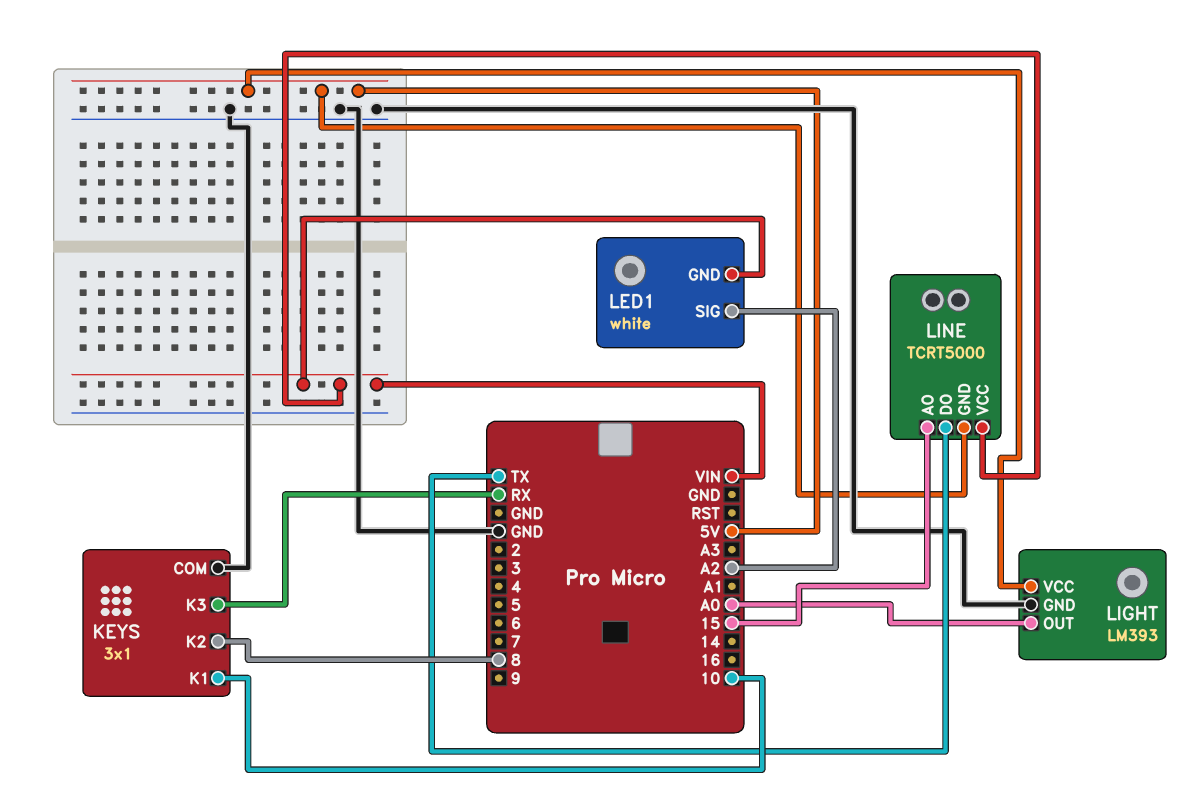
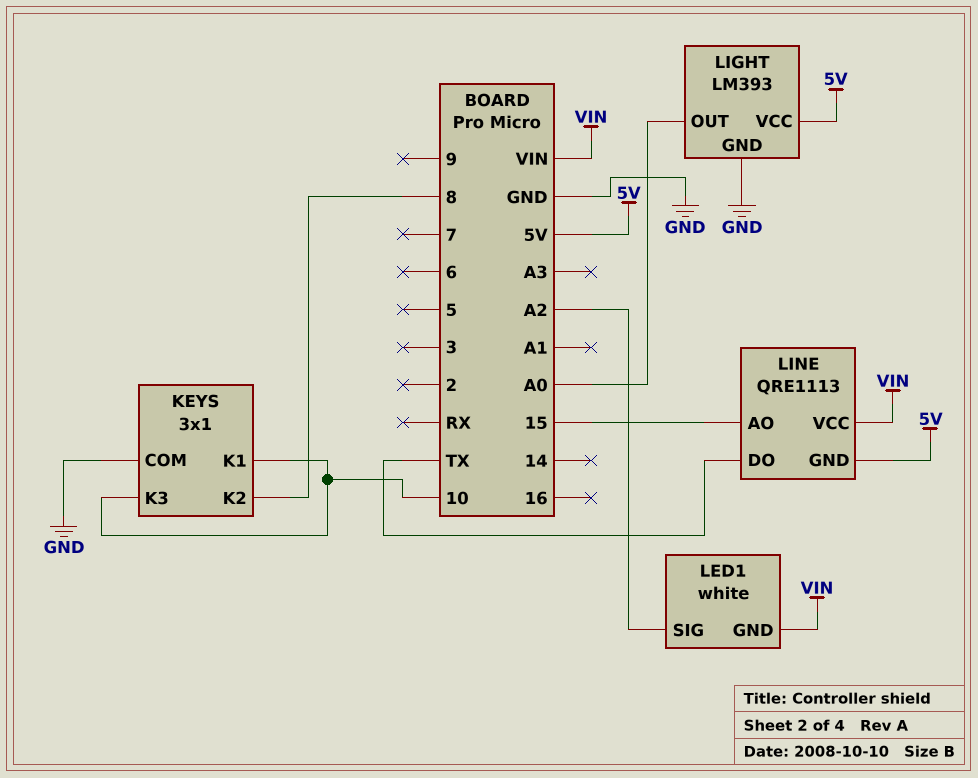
KEYS pin K3: RX -> 10
LINE: TCRT5000 -> QRE1113

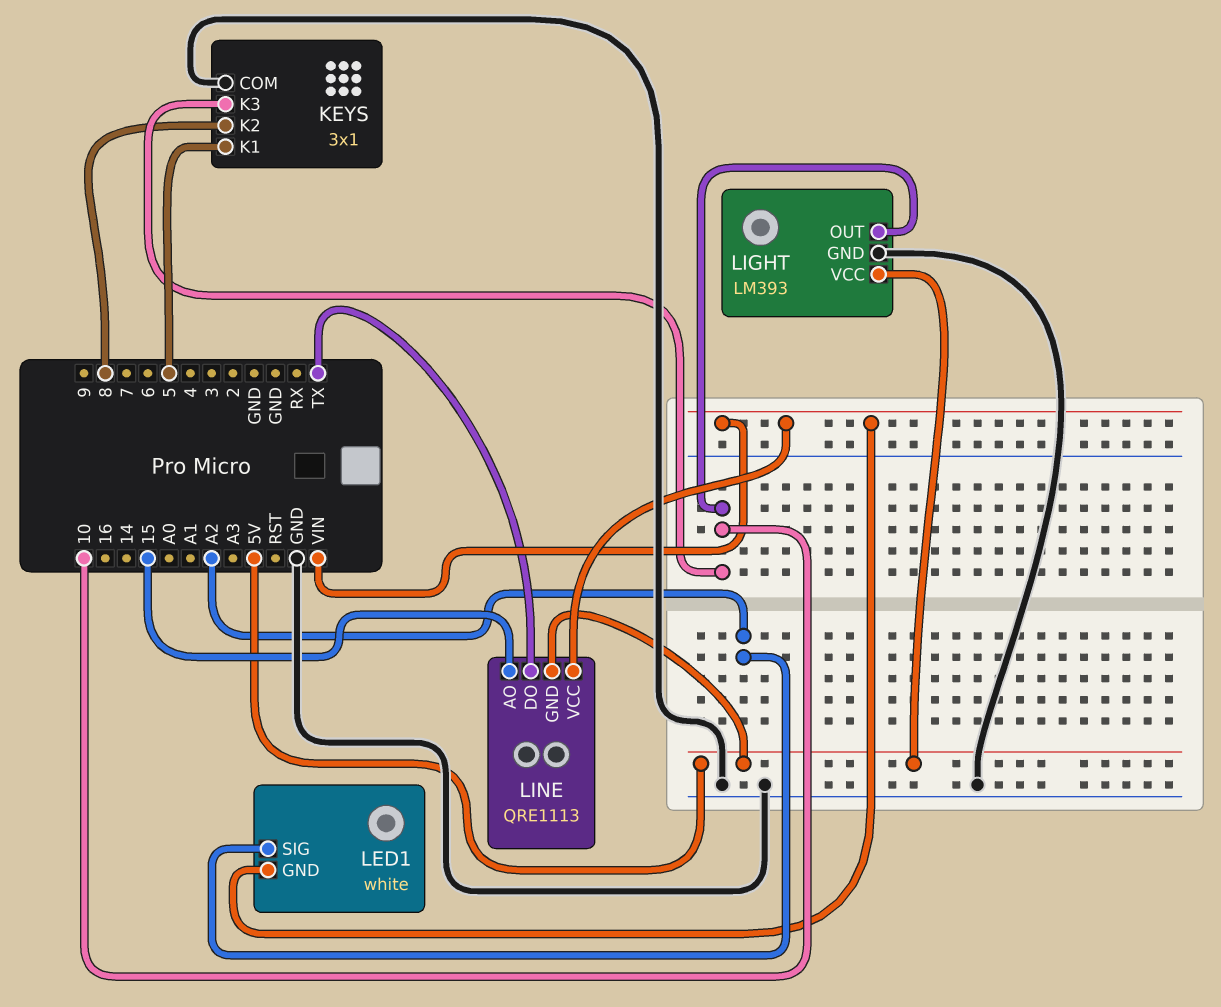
KEYS pin K1: 10 -> 5
LIGHT pin OUT: A0 -> 10

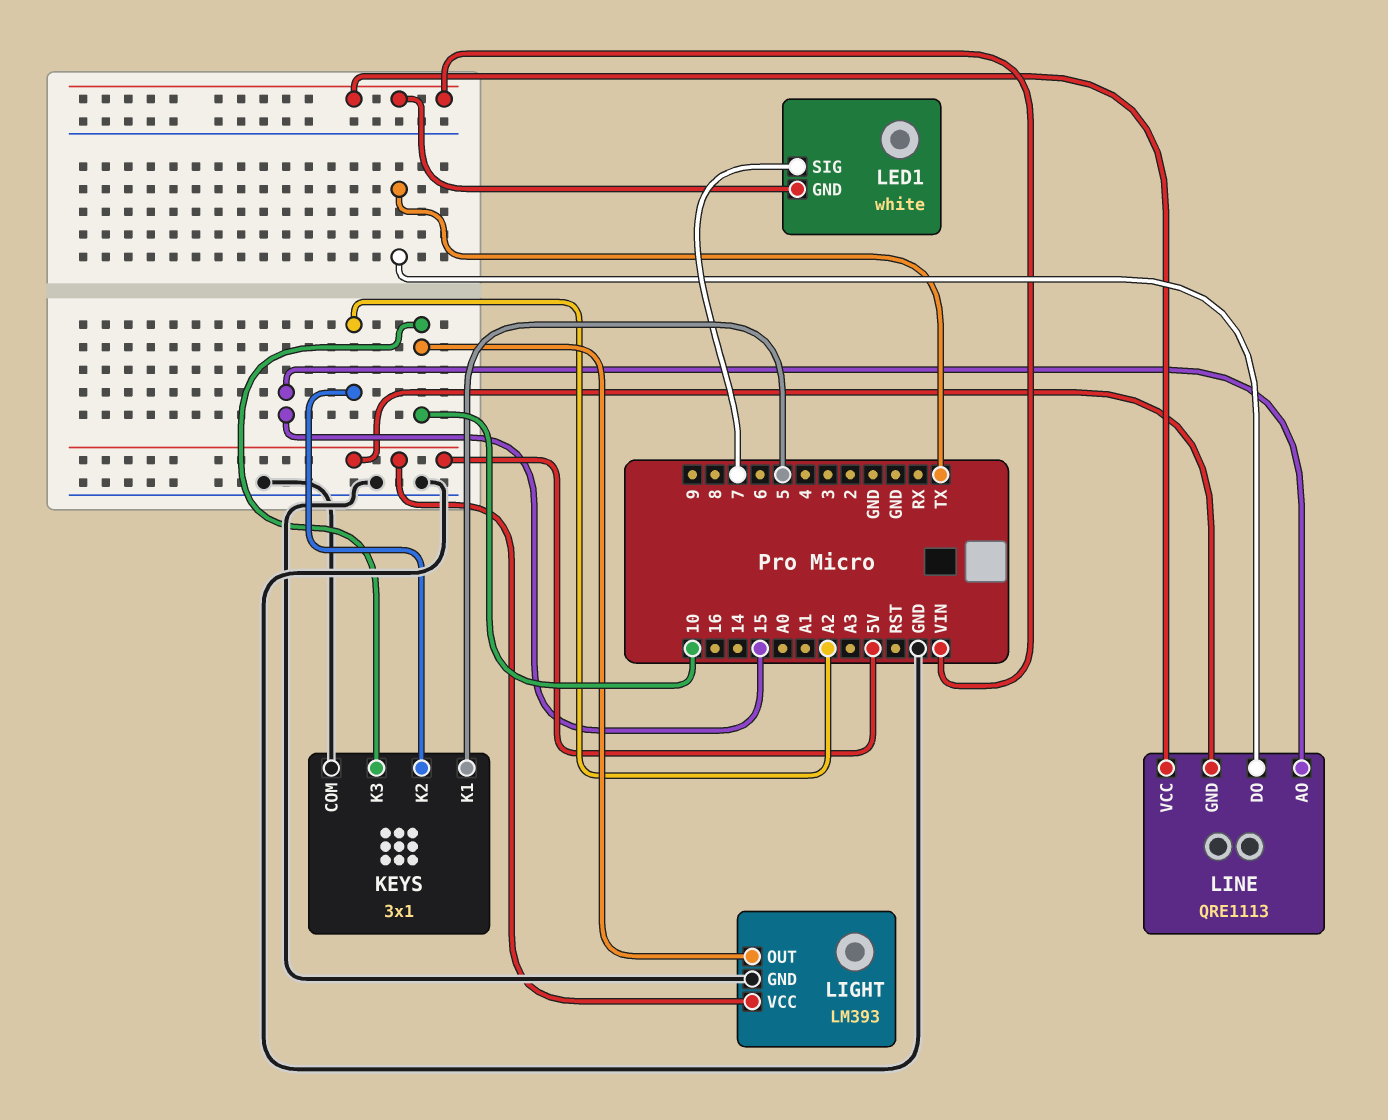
KEYS pin K2: 8 -> A2
LED1 pin SIG: A2 -> 7

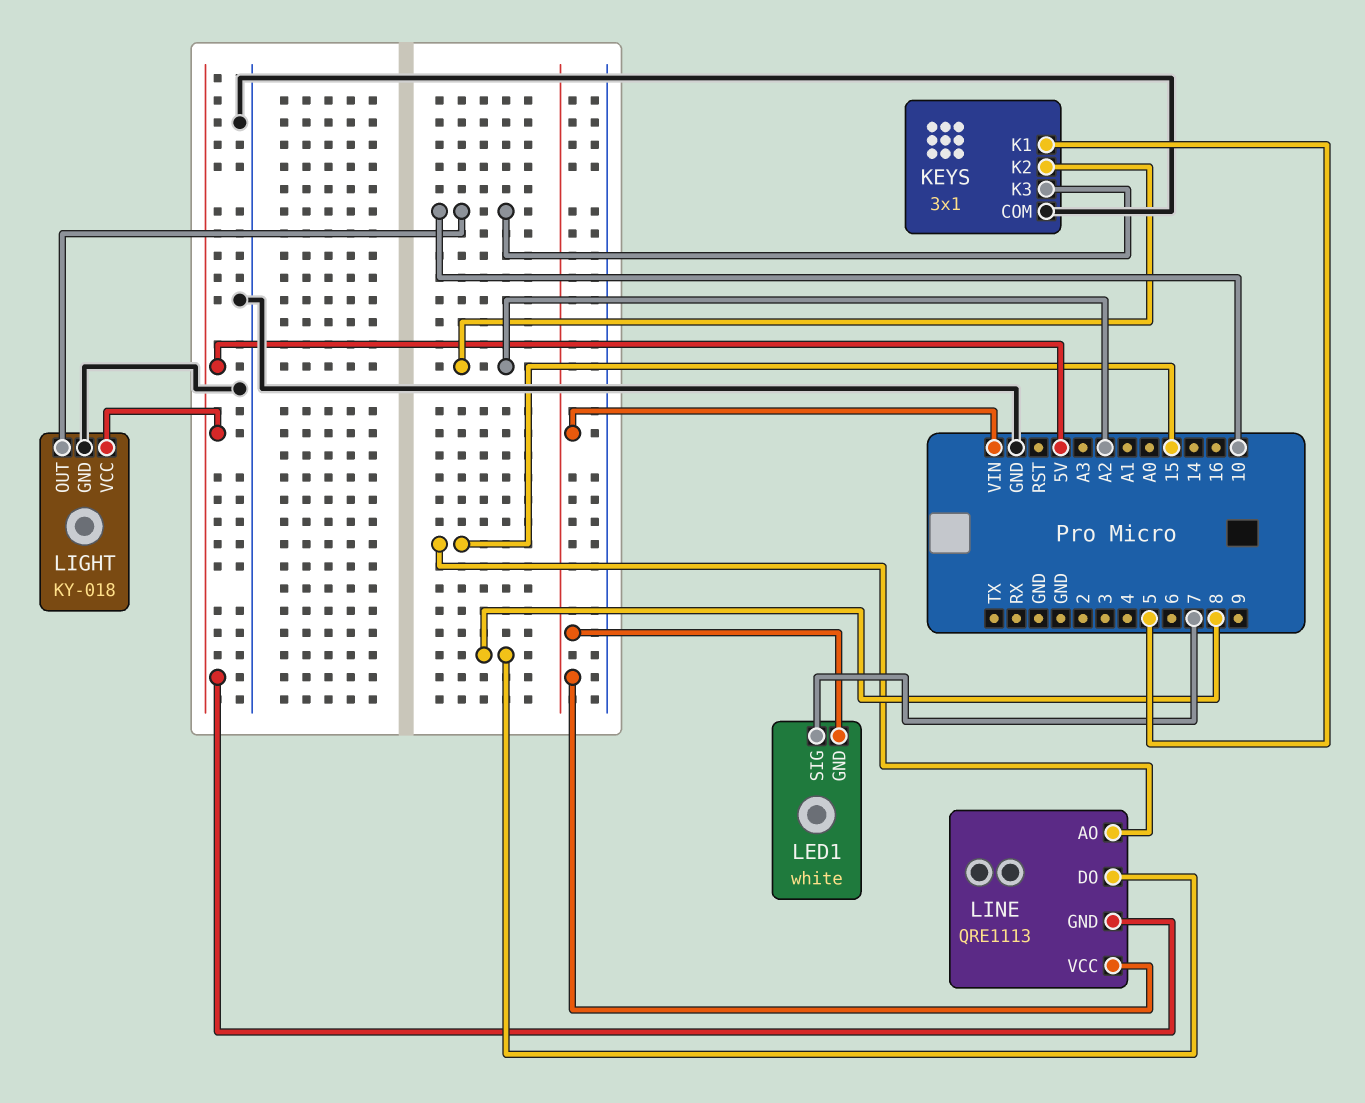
LIGHT: LM393 -> KY-018
LINE pin DO: TX -> 8

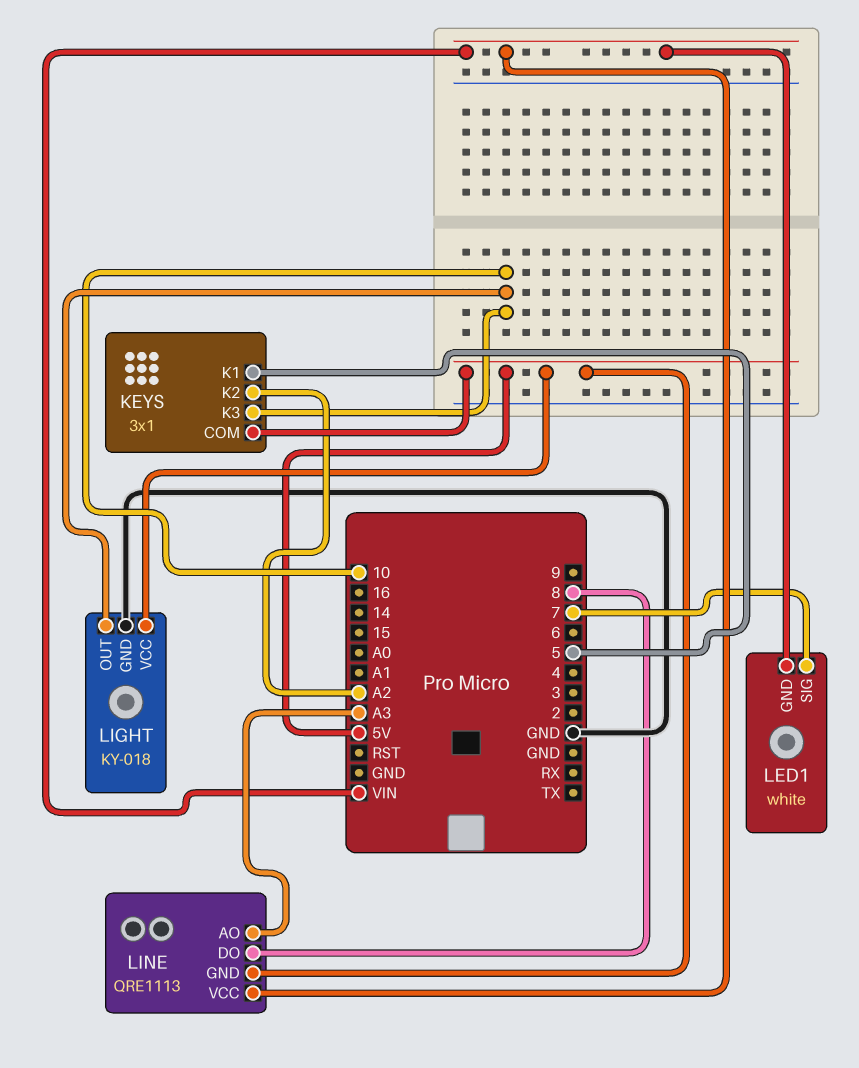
KEYS pin COM: GND -> 5V
LINE pin AO: 15 -> A3

